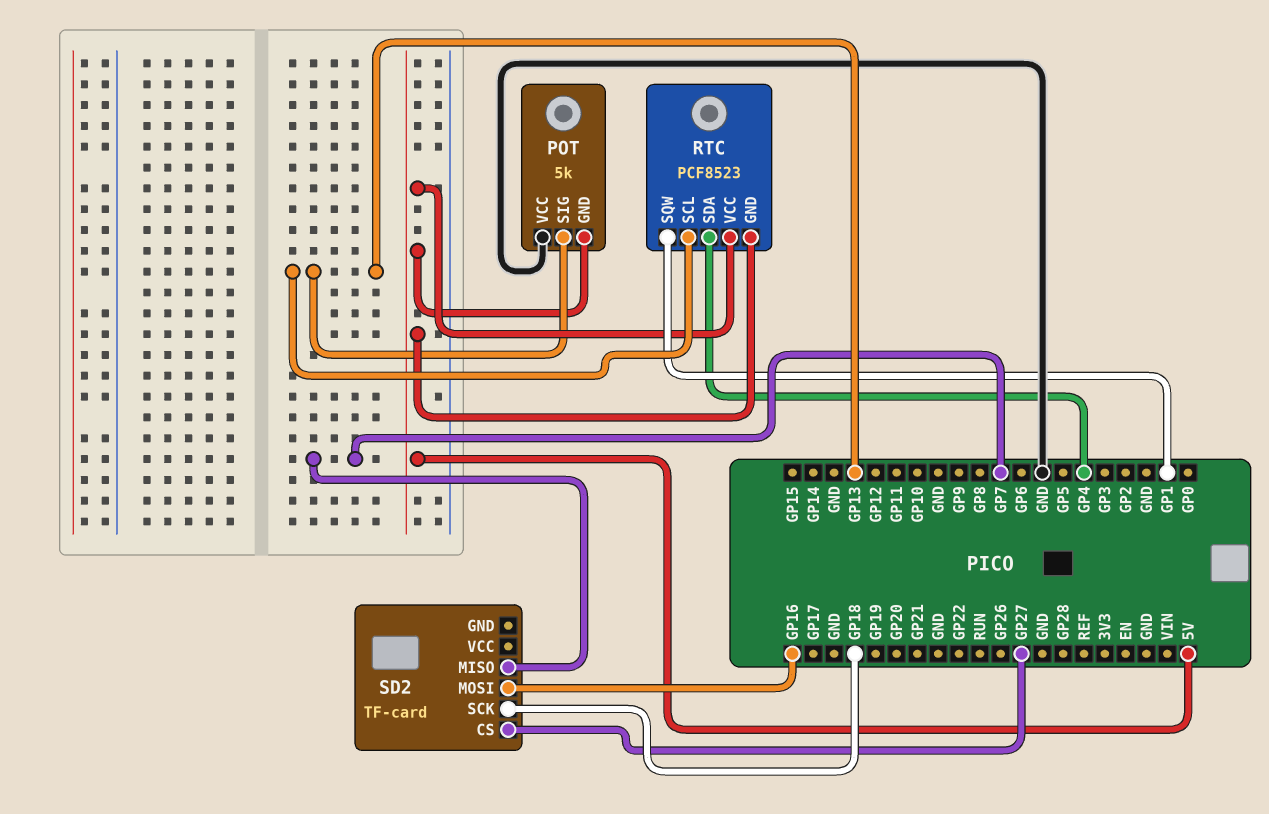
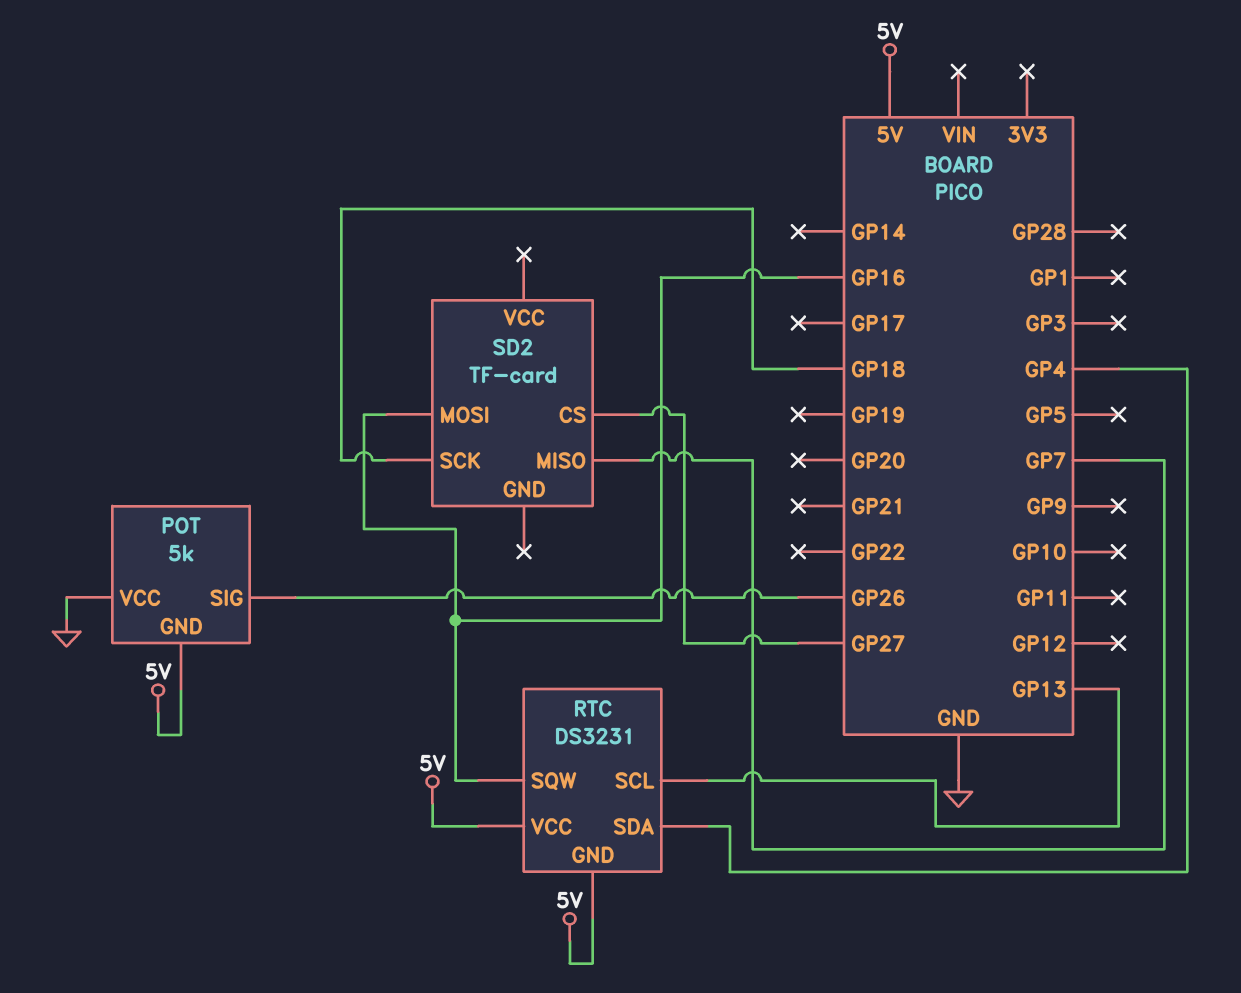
POT pin SIG: GP13 -> GP26
RTC: PCF8523 -> DS3231
RTC pin SQW: GP1 -> GP16

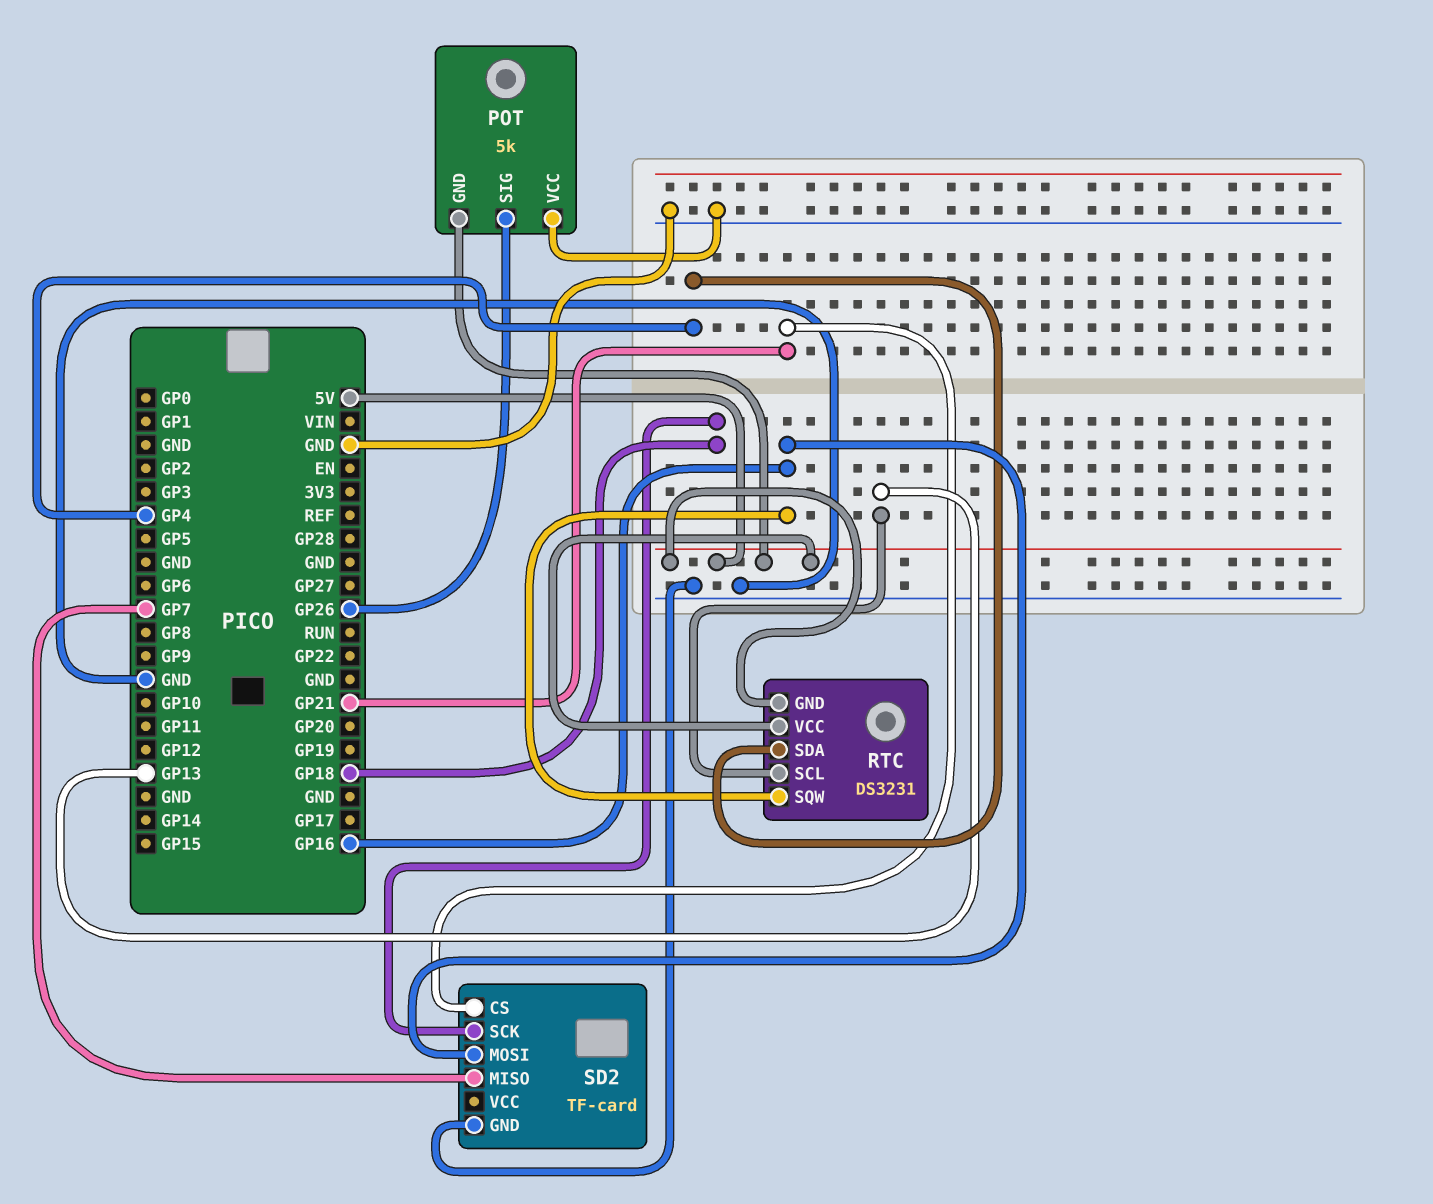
SD2 pin CS: GP27 -> GP21
SD2 pin GND: none -> GND

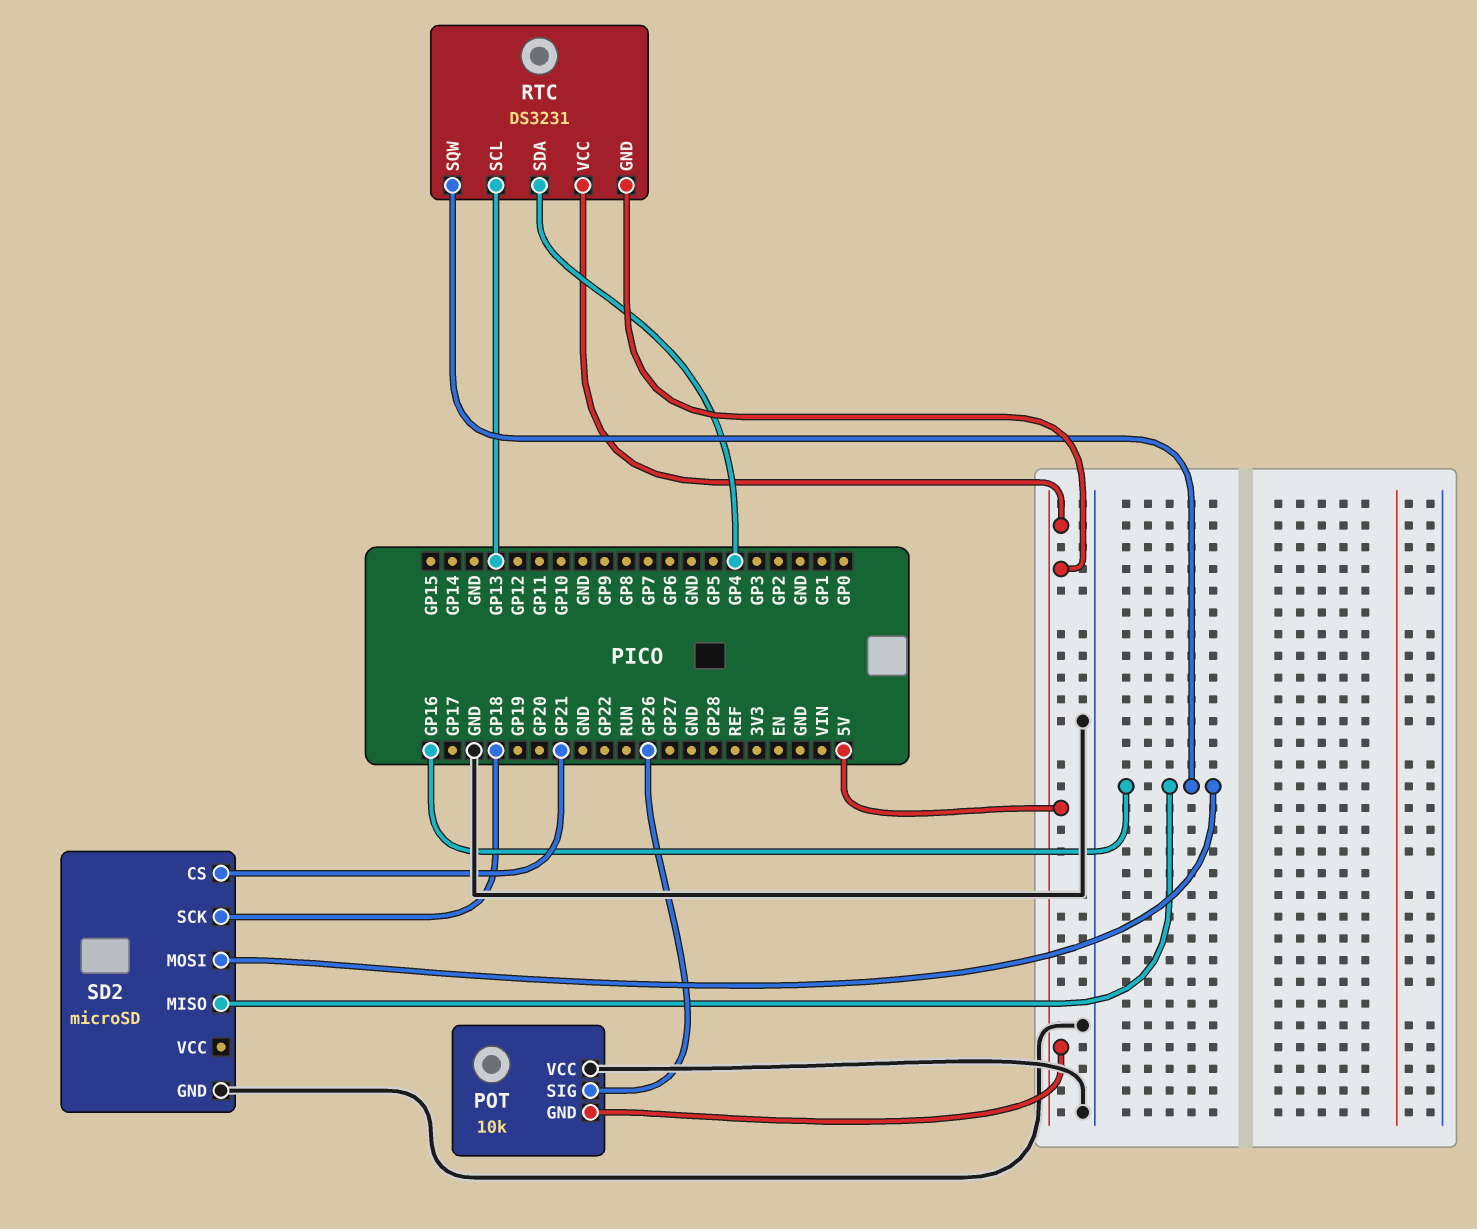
POT: 5k -> 10k
SD2: TF-card -> microSD
SD2 pin MISO: GP7 -> GP16

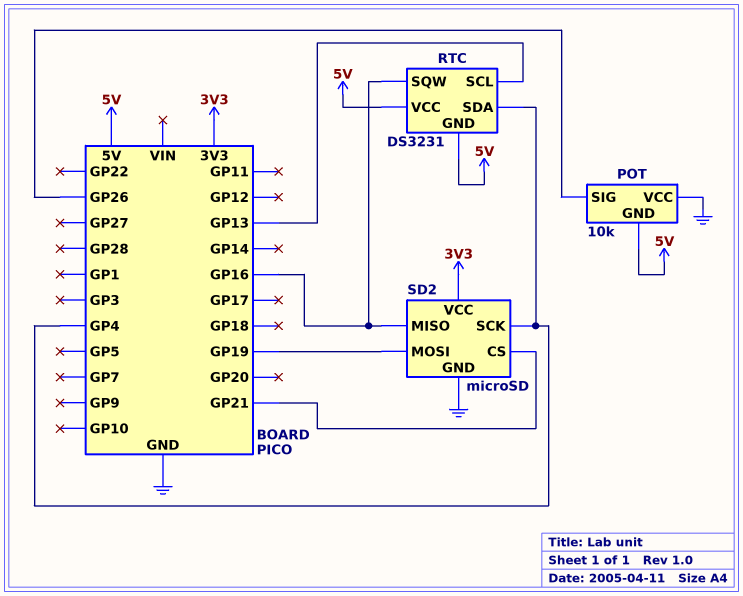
SD2 pin MOSI: GP16 -> GP19
SD2 pin SCK: GP18 -> GP4
SD2 pin VCC: none -> 3V3

